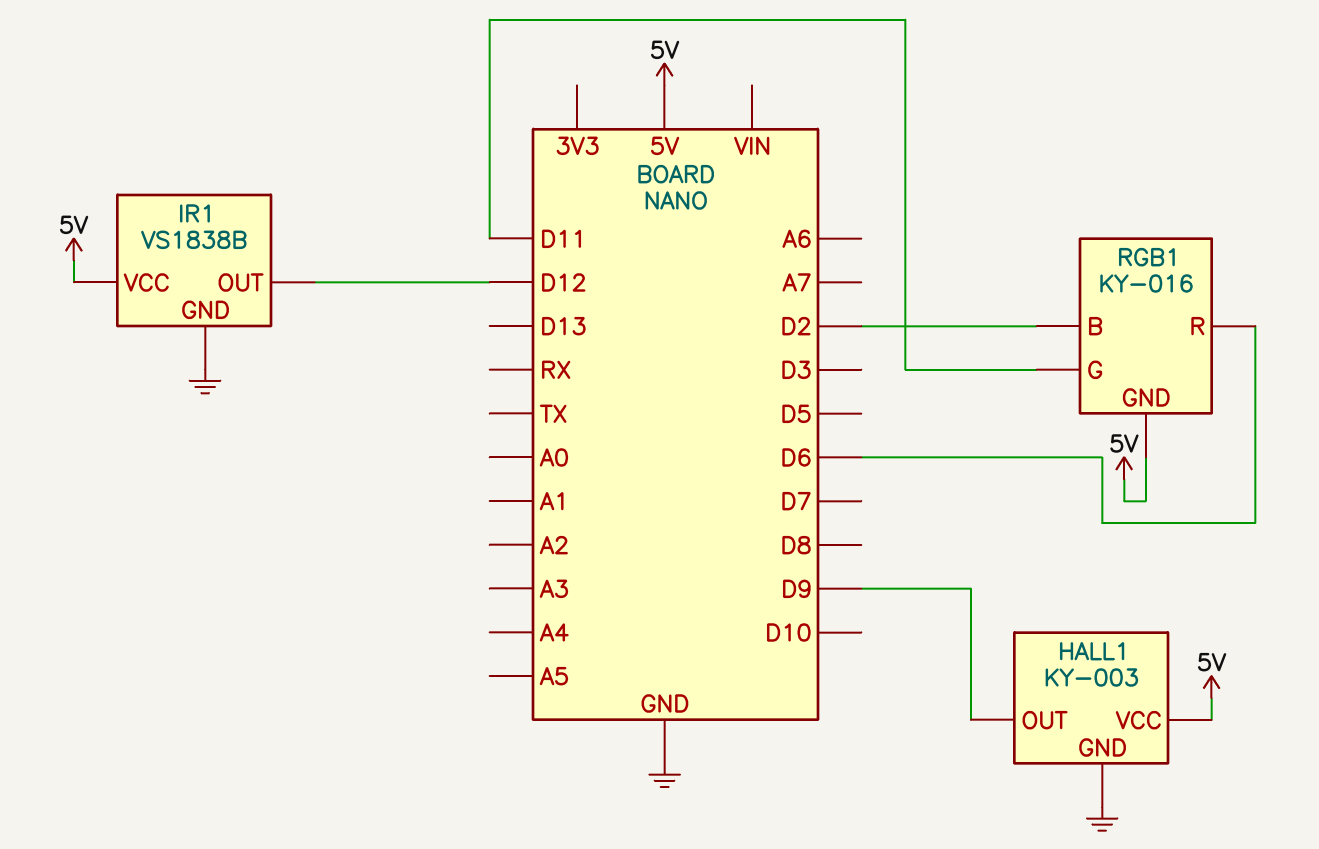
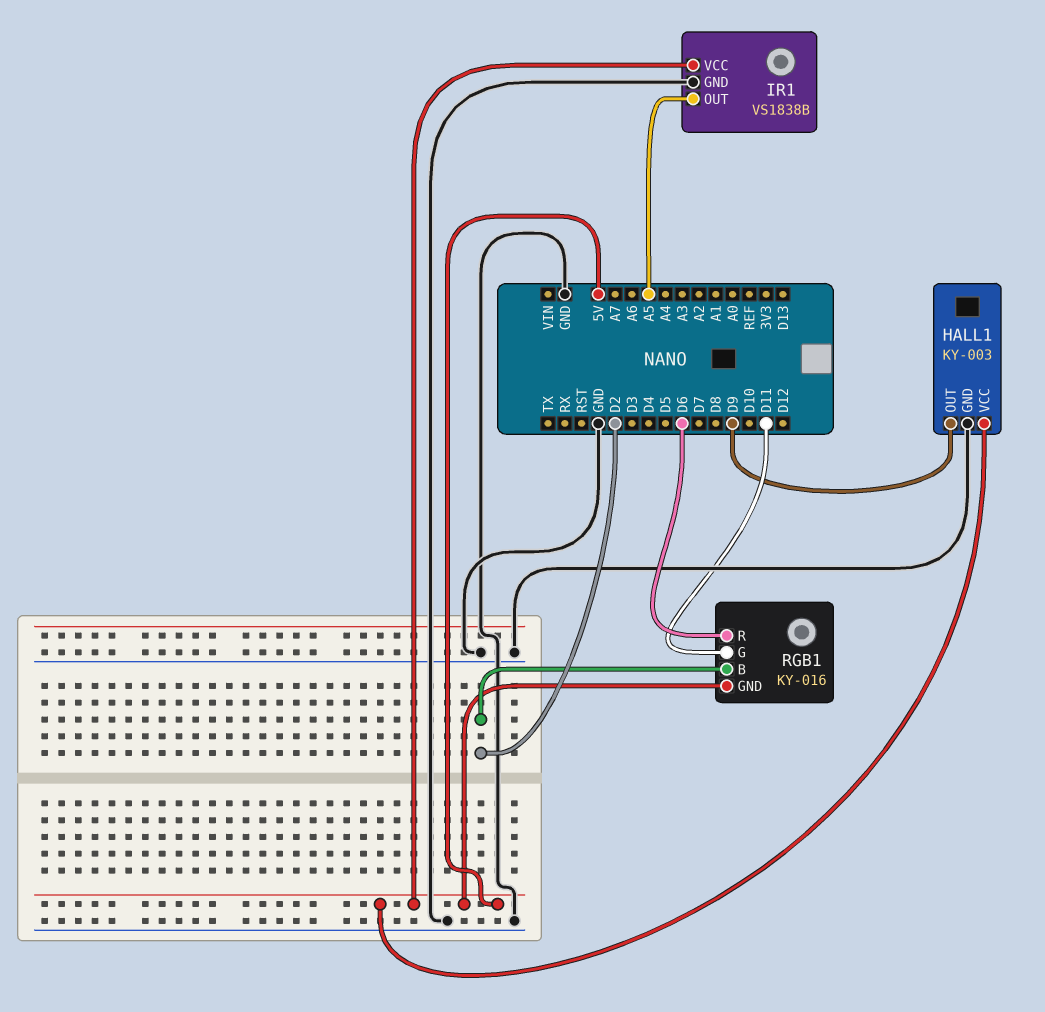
IR1 pin OUT: D12 -> A5

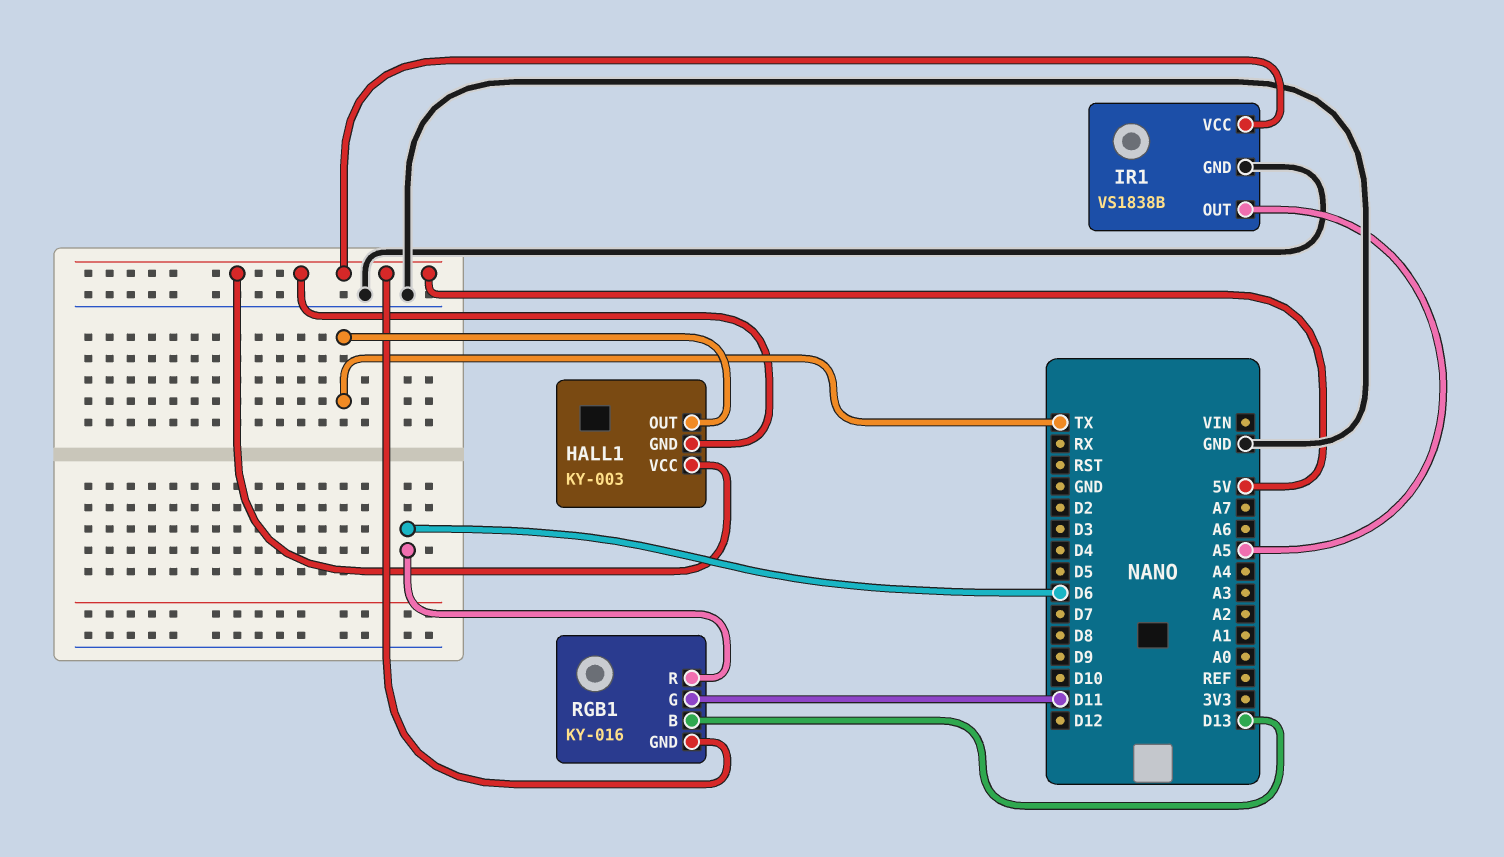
HALL1 pin GND: GND -> 5V
HALL1 pin OUT: D9 -> TX
RGB1 pin B: D2 -> D13

